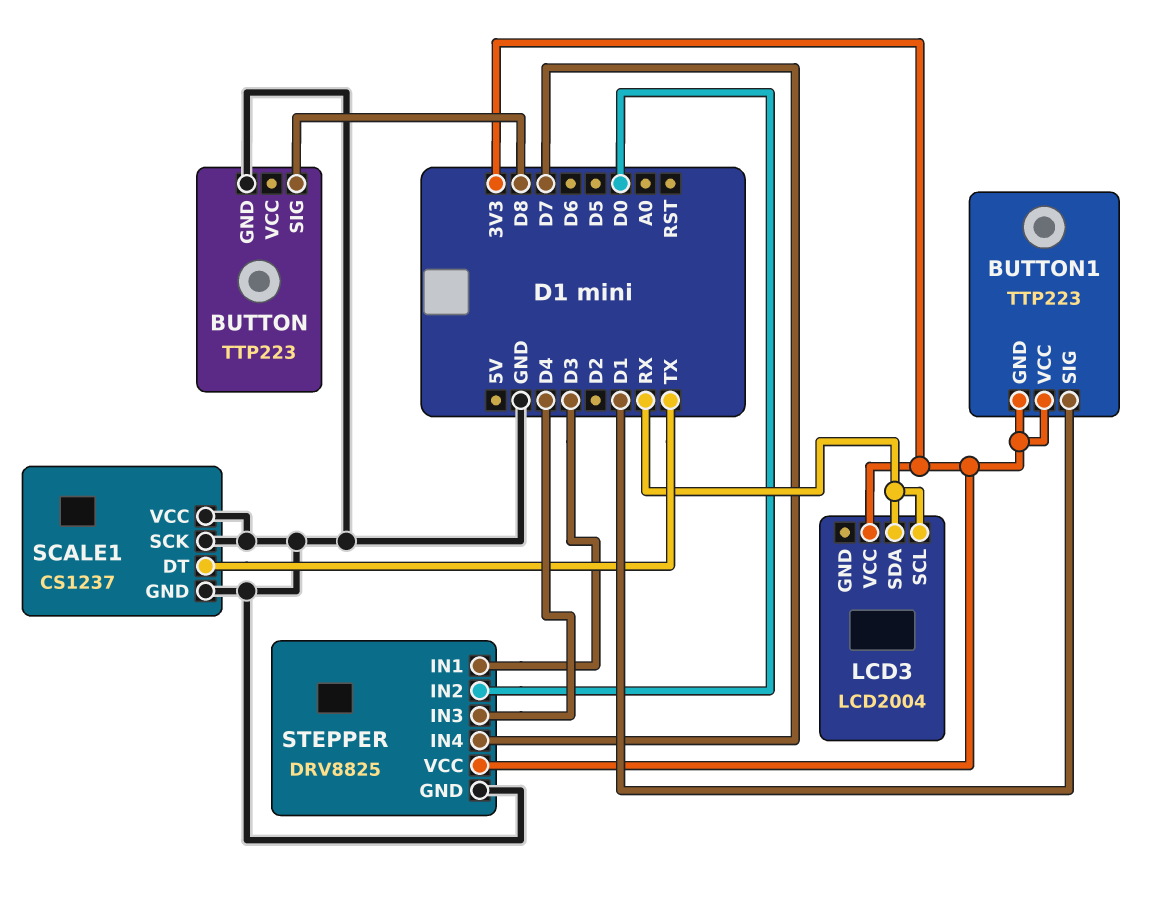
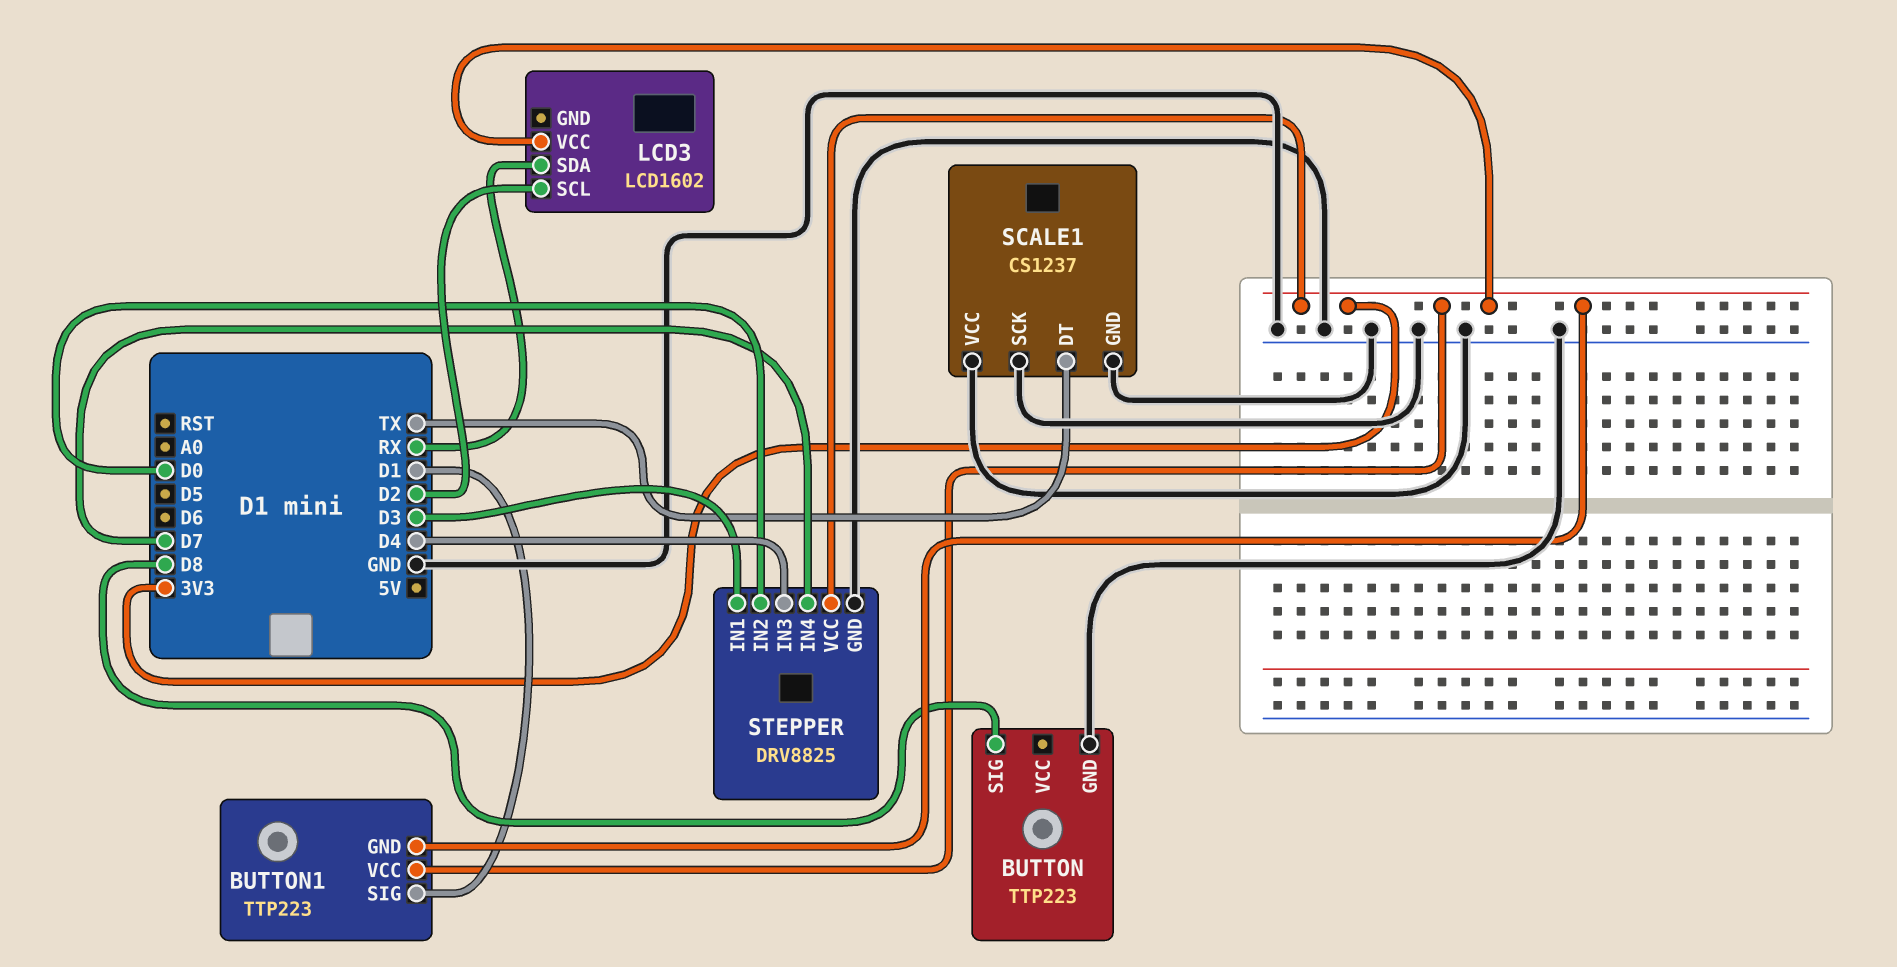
LCD3: LCD2004 -> LCD1602
LCD3 pin SCL: RX -> D2

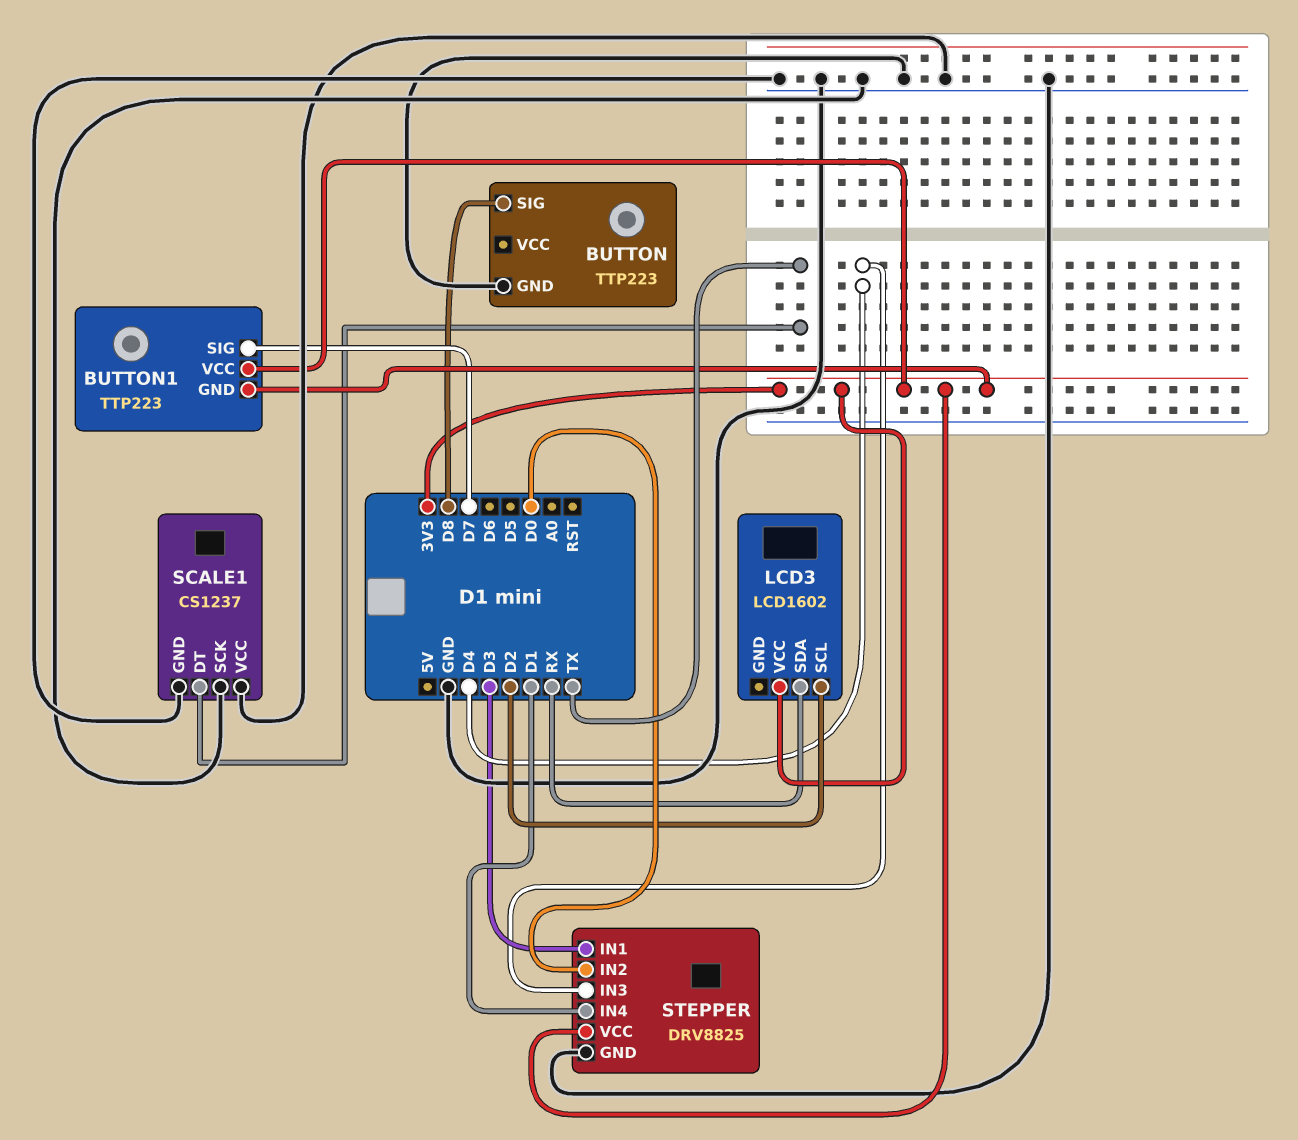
BUTTON1 pin SIG: D1 -> D7
STEPPER pin IN4: D7 -> D1

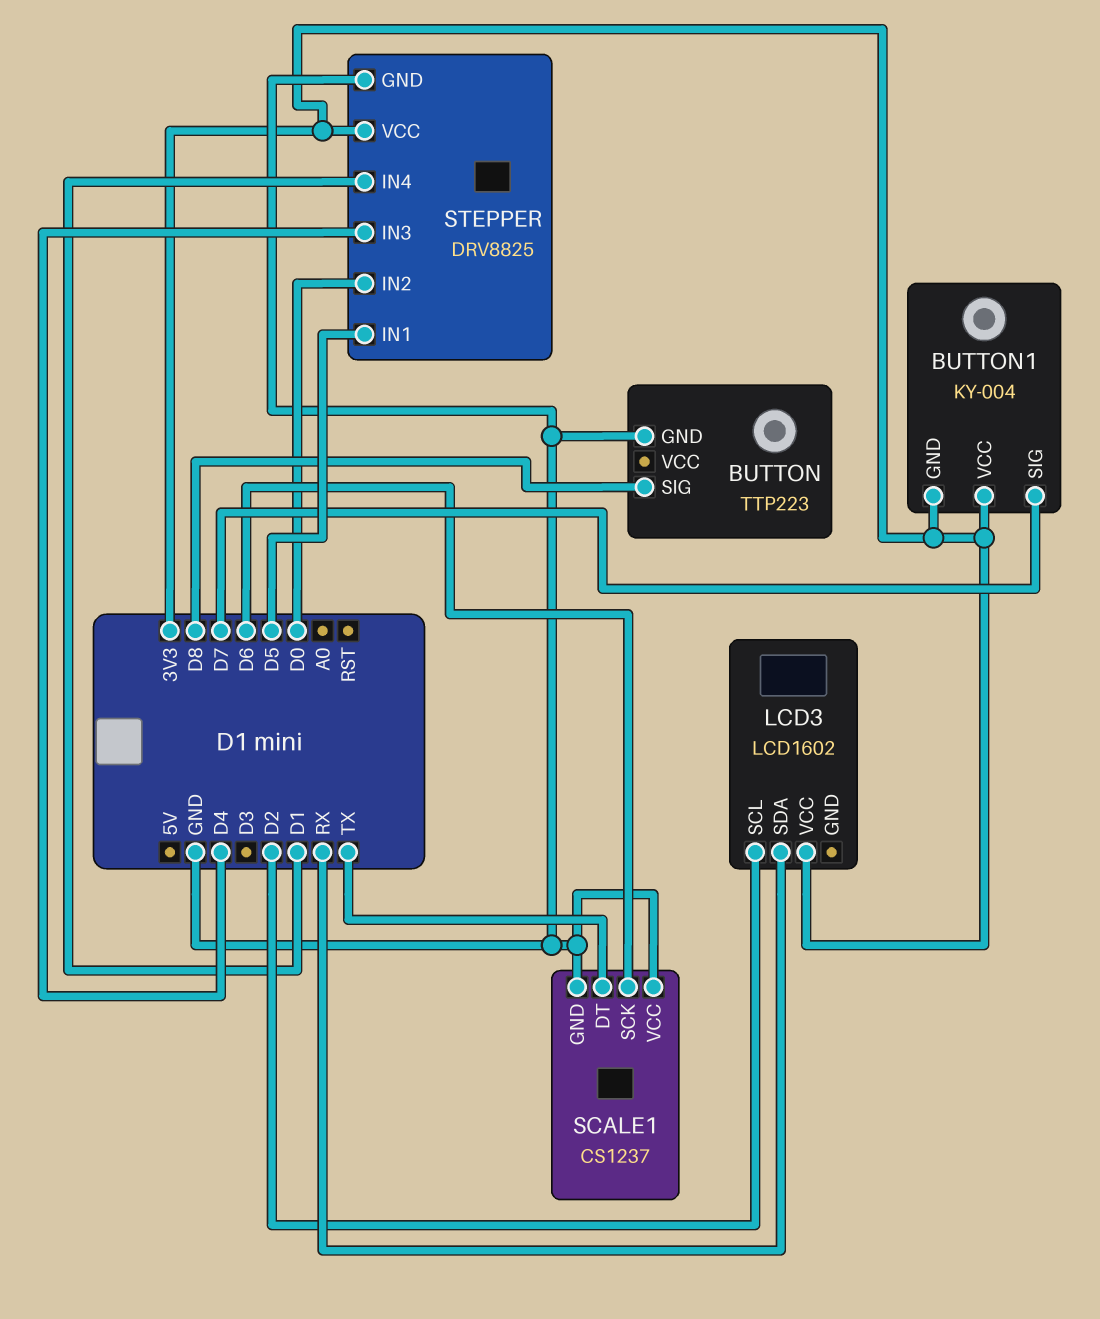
BUTTON1: TTP223 -> KY-004
SCALE1 pin SCK: GND -> D6
STEPPER pin IN1: D3 -> D5

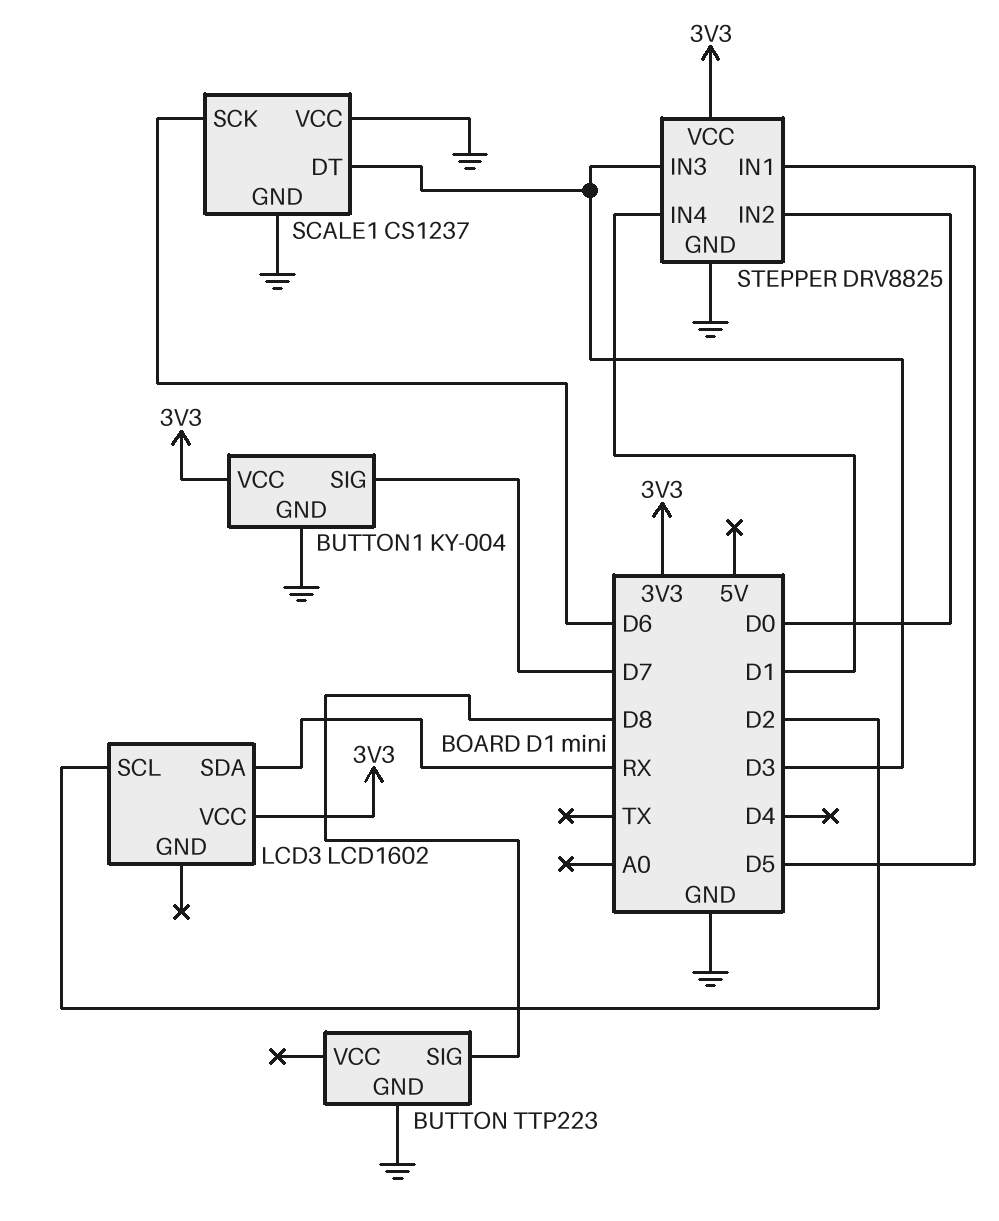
BUTTON1 pin GND: 3V3 -> GND
SCALE1 pin DT: TX -> D3
STEPPER pin IN3: D4 -> D3

